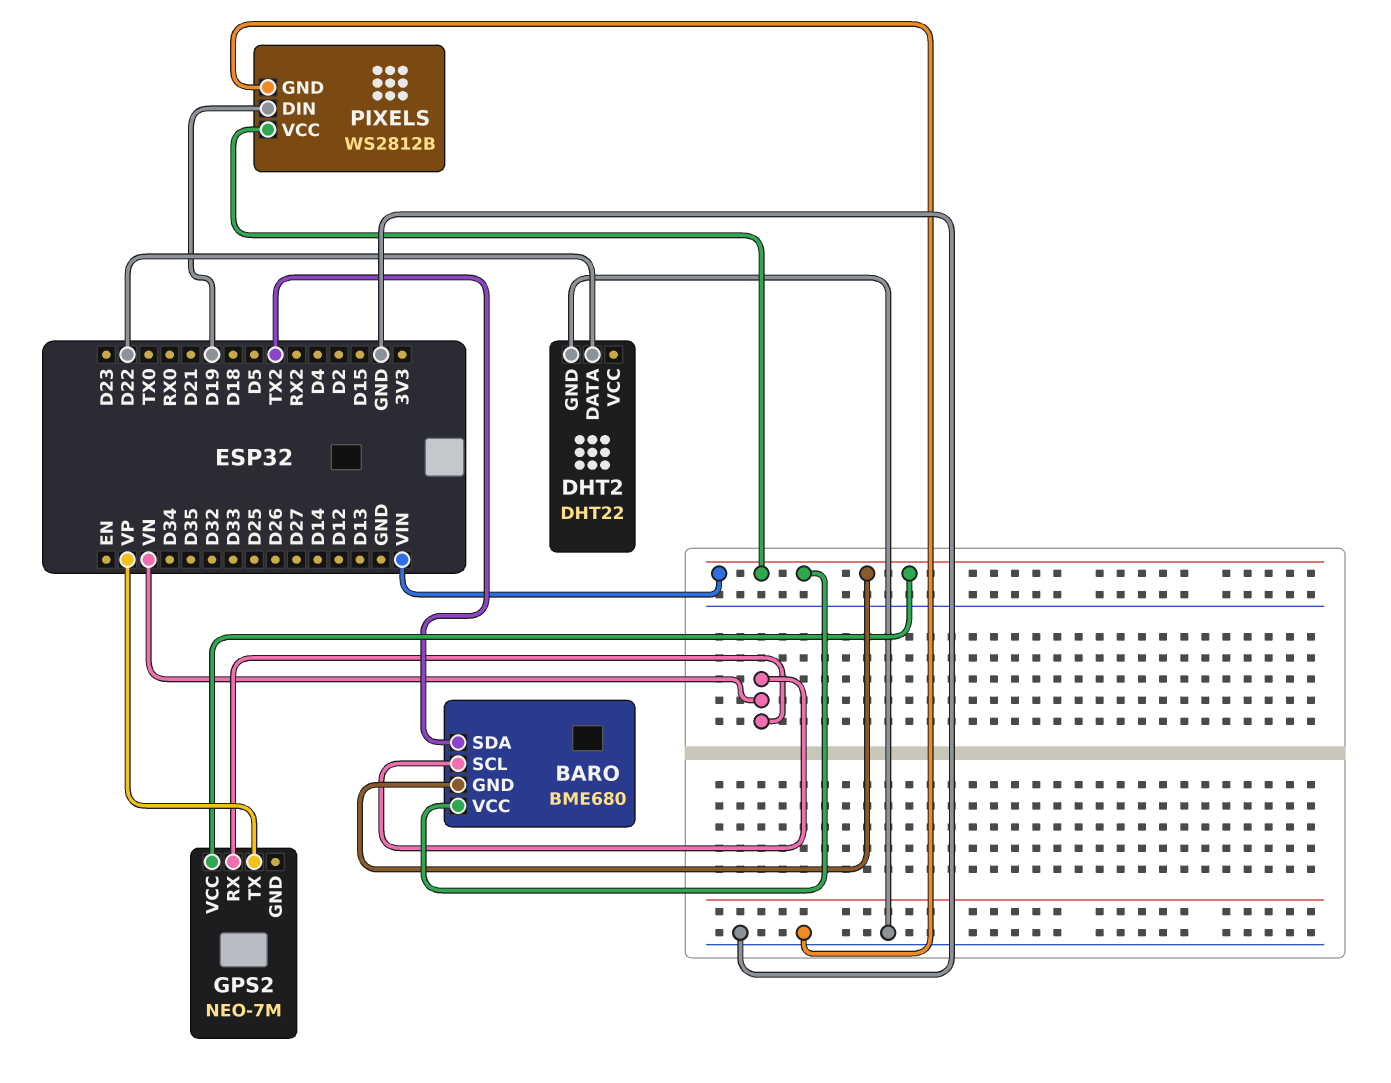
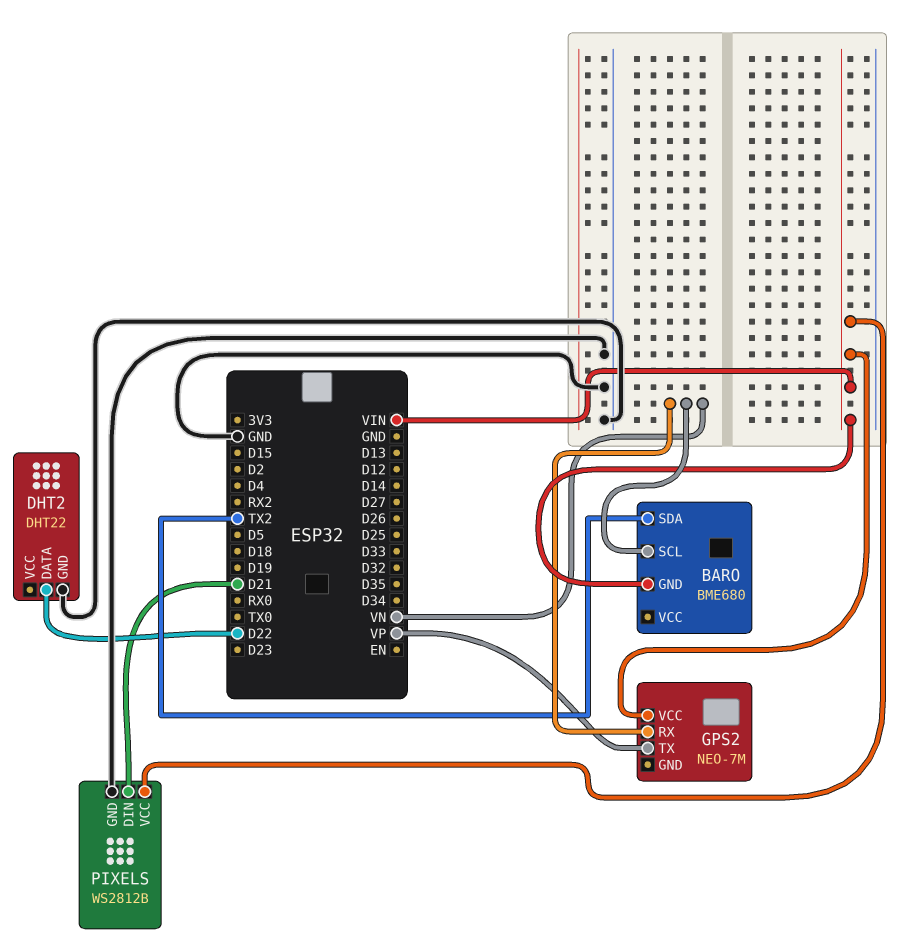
BARO pin VCC: VIN -> none
PIXELS pin DIN: D19 -> D21

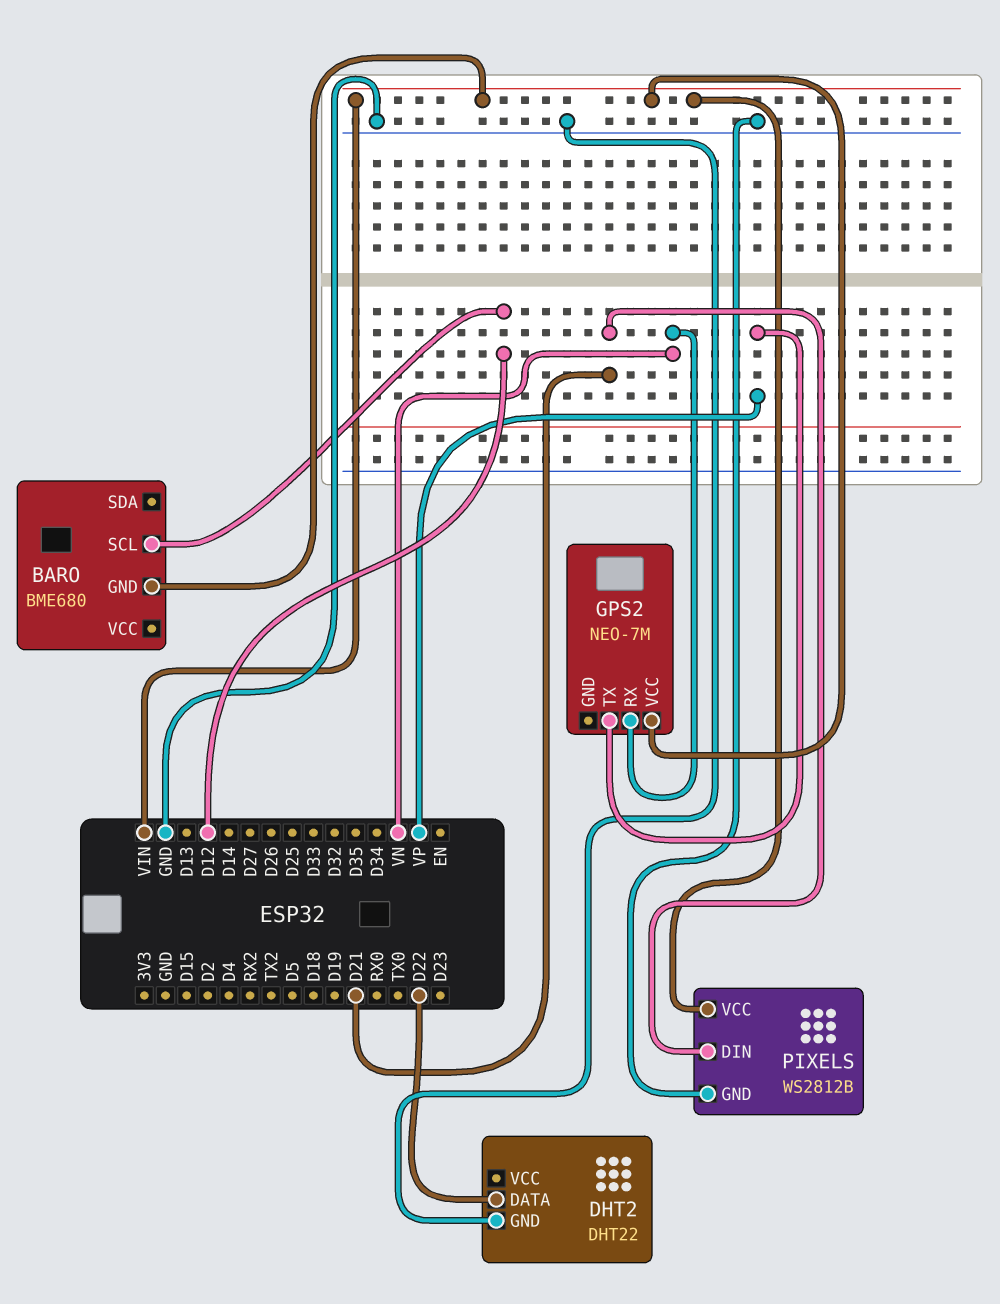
BARO pin SCL: VN -> D12
BARO pin SDA: TX2 -> none

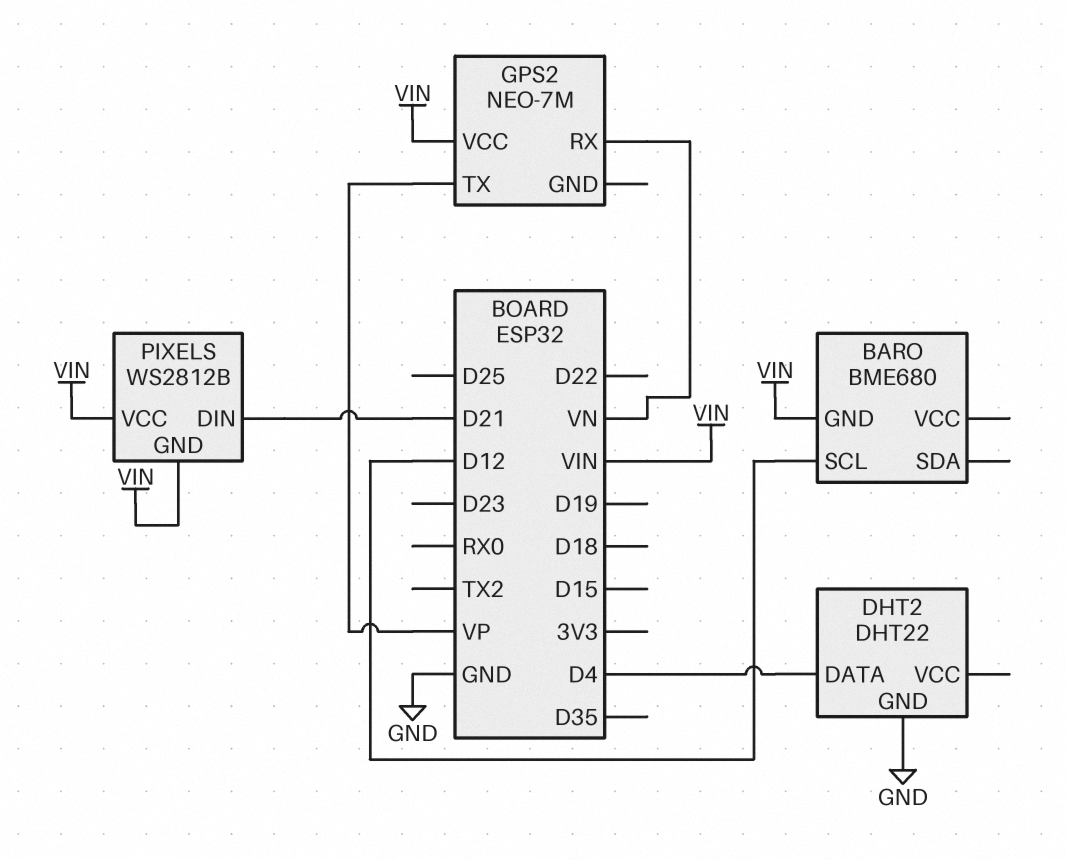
DHT2 pin DATA: D22 -> D4
PIXELS pin GND: GND -> VIN

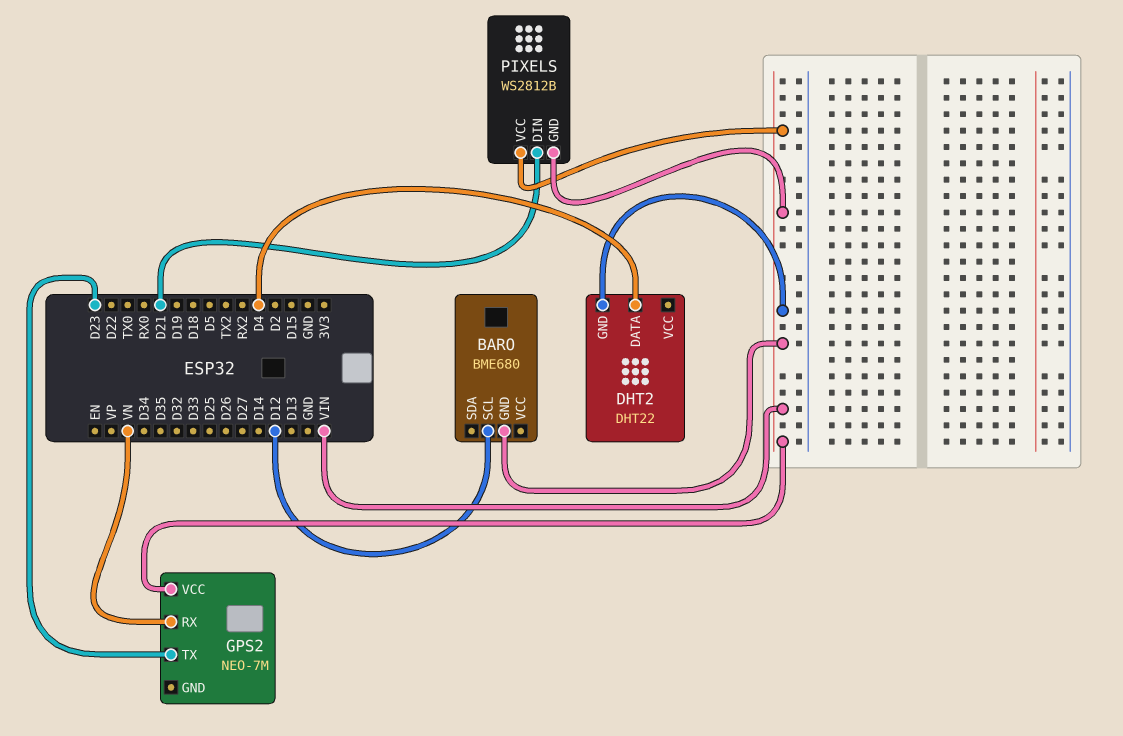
DHT2 pin GND: GND -> VIN
GPS2 pin TX: VP -> D23

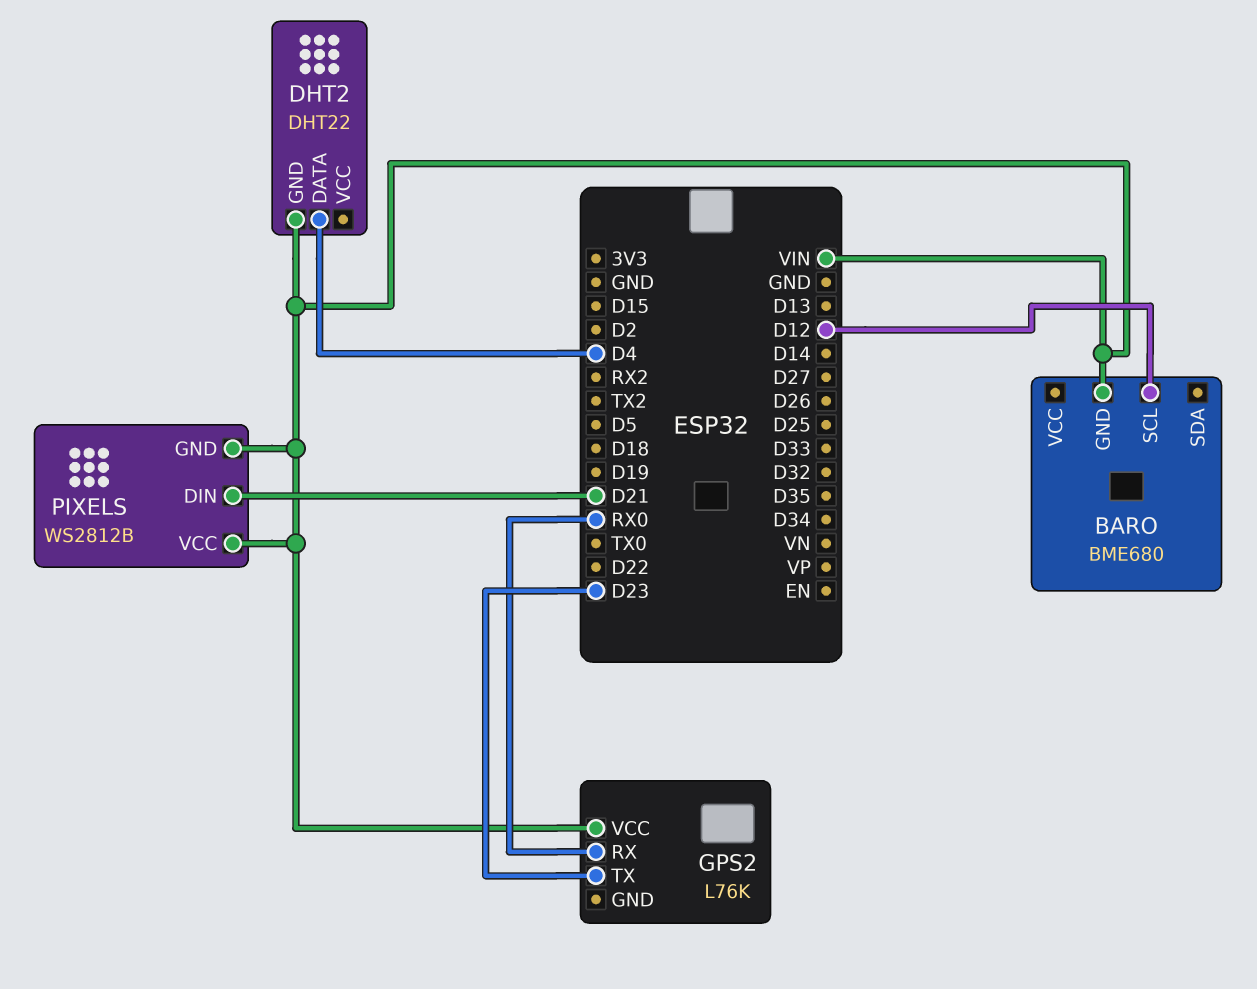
GPS2: NEO-7M -> L76K
GPS2 pin RX: VN -> RX0

